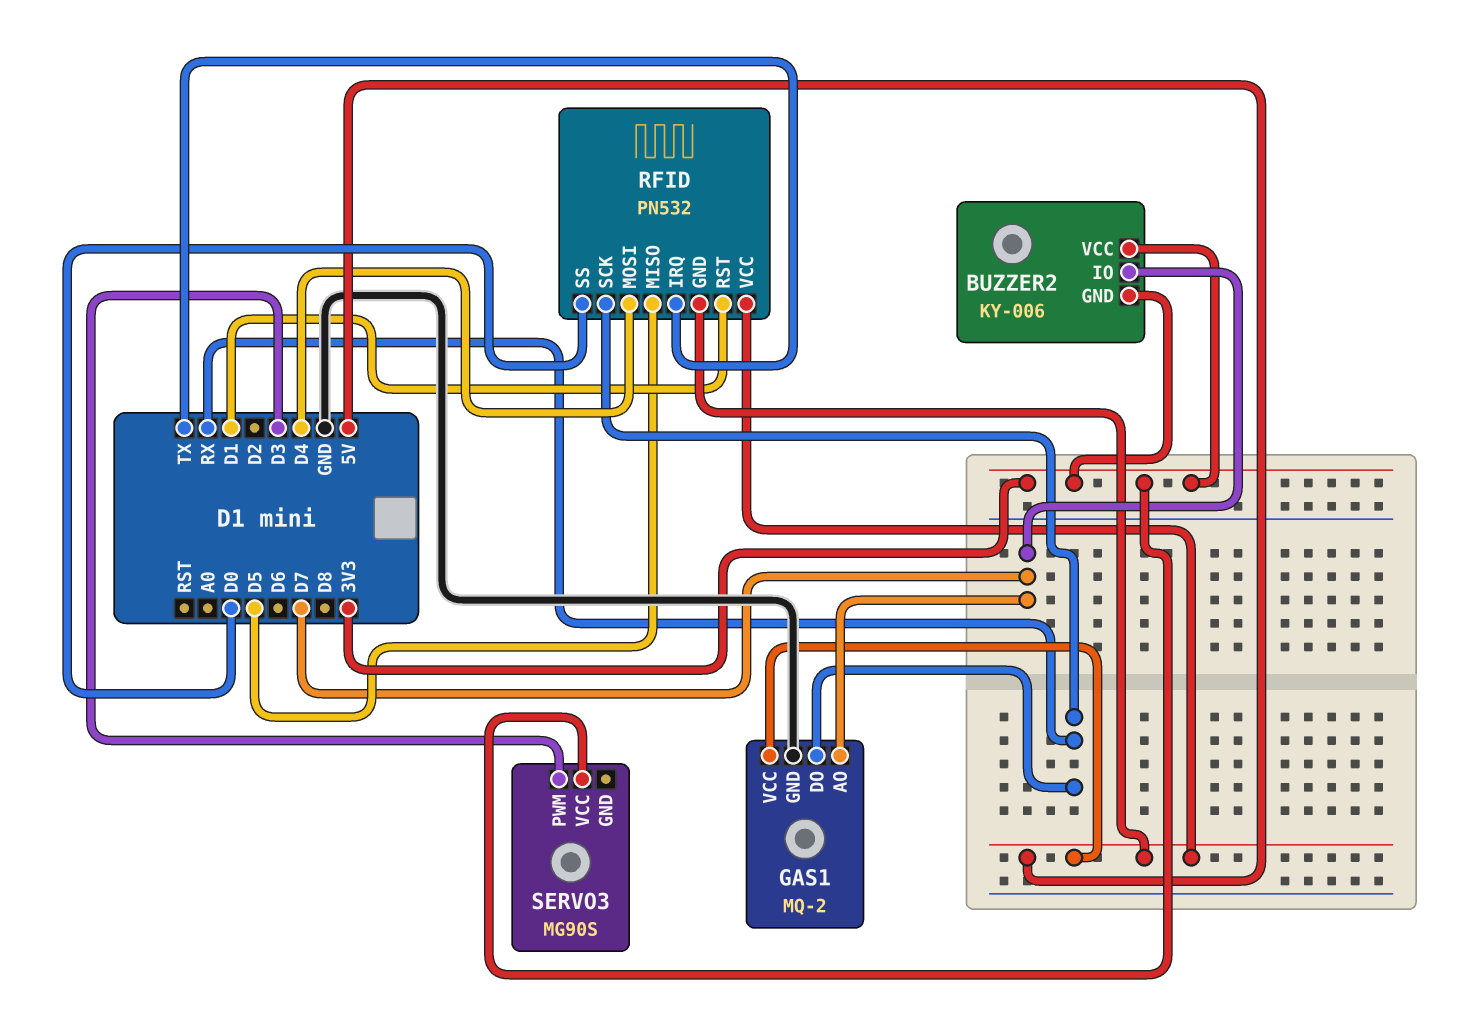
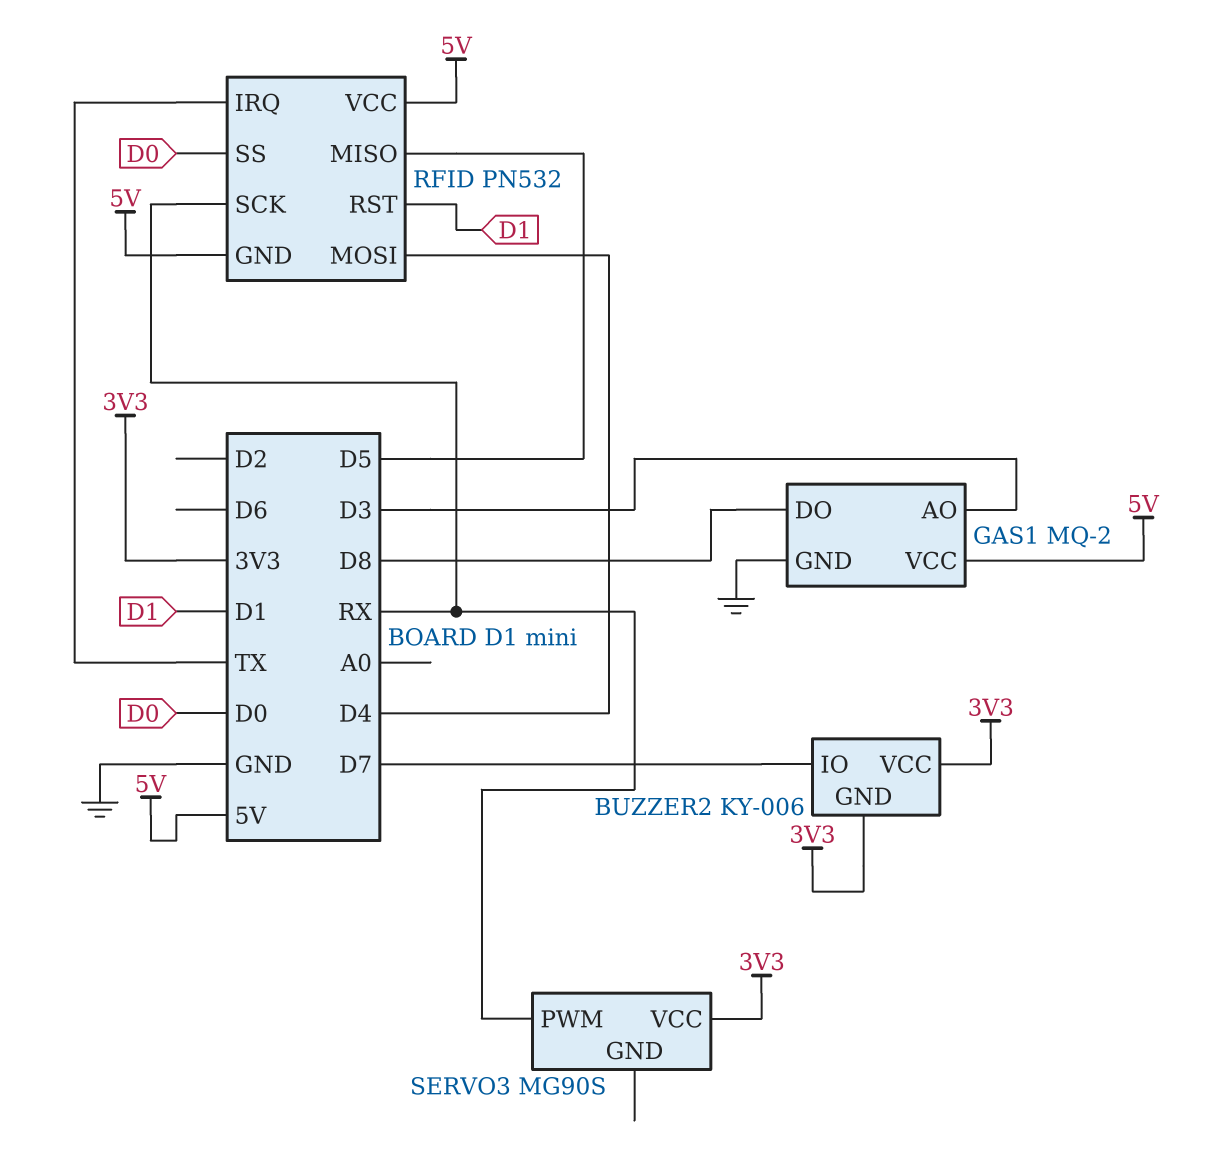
GAS1 pin AO: D7 -> D3
GAS1 pin DO: RX -> D8
SERVO3 pin PWM: D3 -> RX

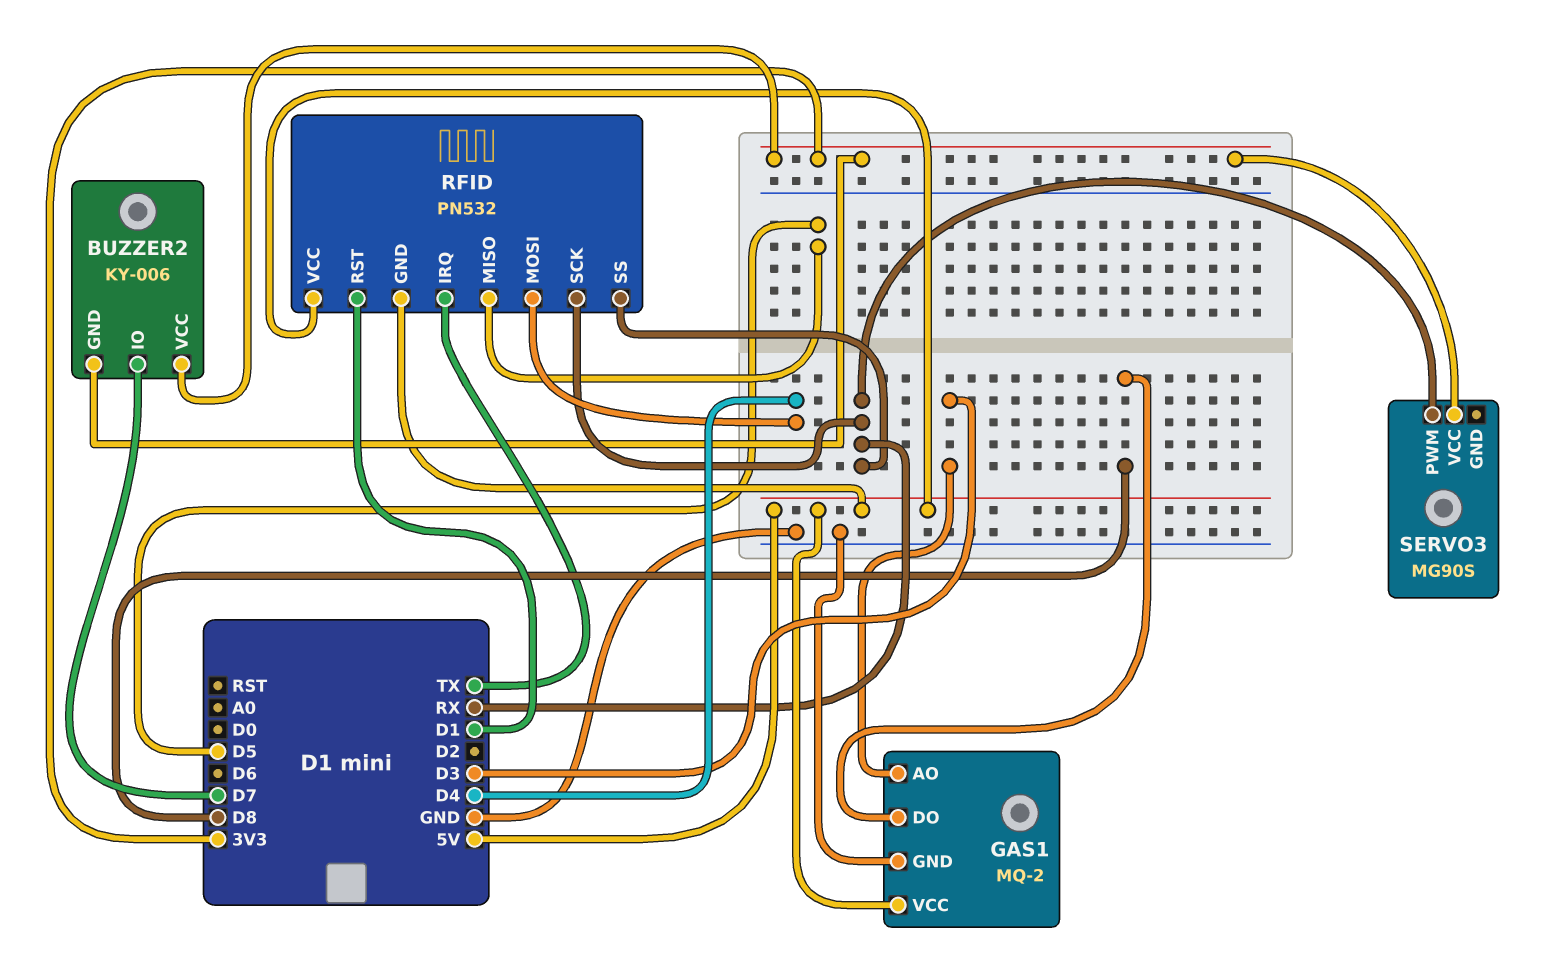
RFID pin SS: D0 -> RX

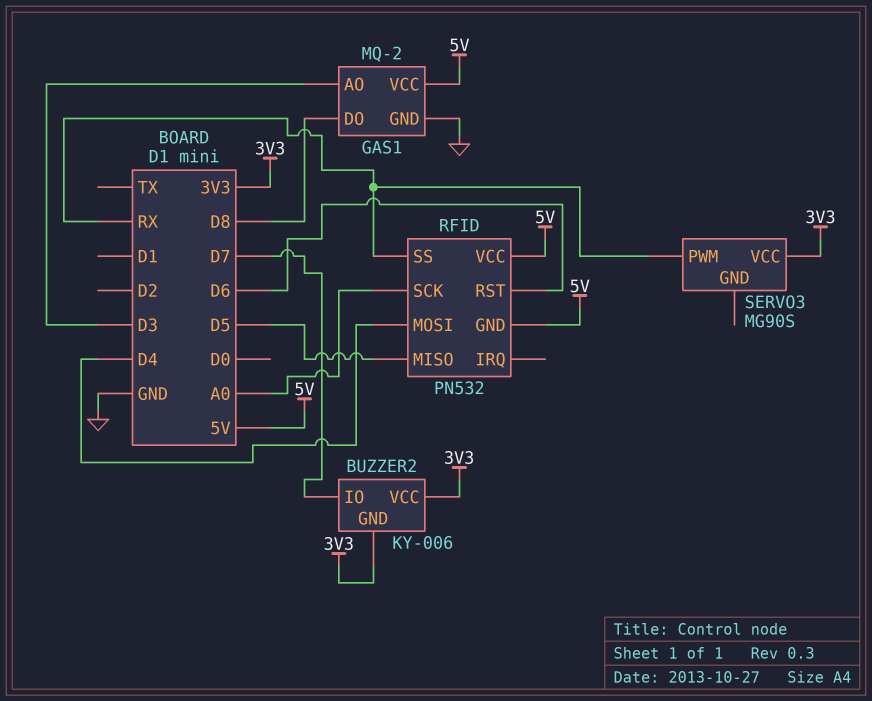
RFID pin IRQ: TX -> none
RFID pin RST: D1 -> D6
RFID pin SCK: RX -> A0

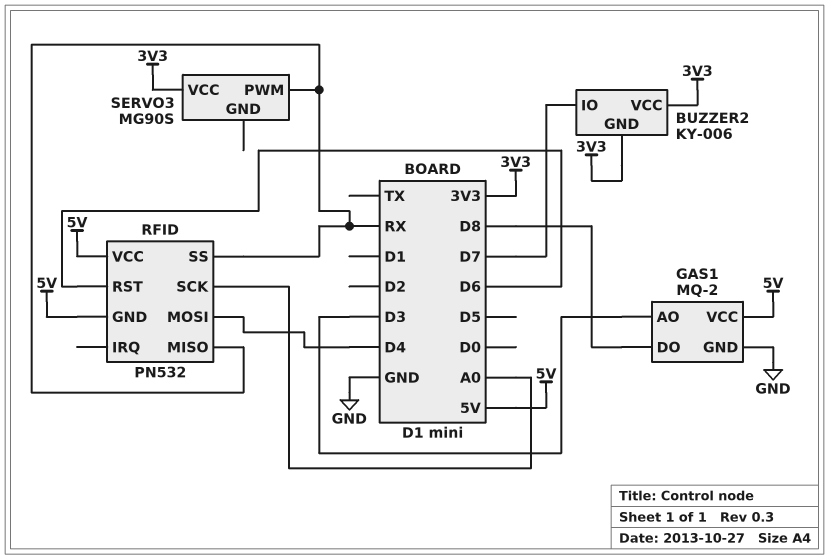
RFID pin MISO: D5 -> RX

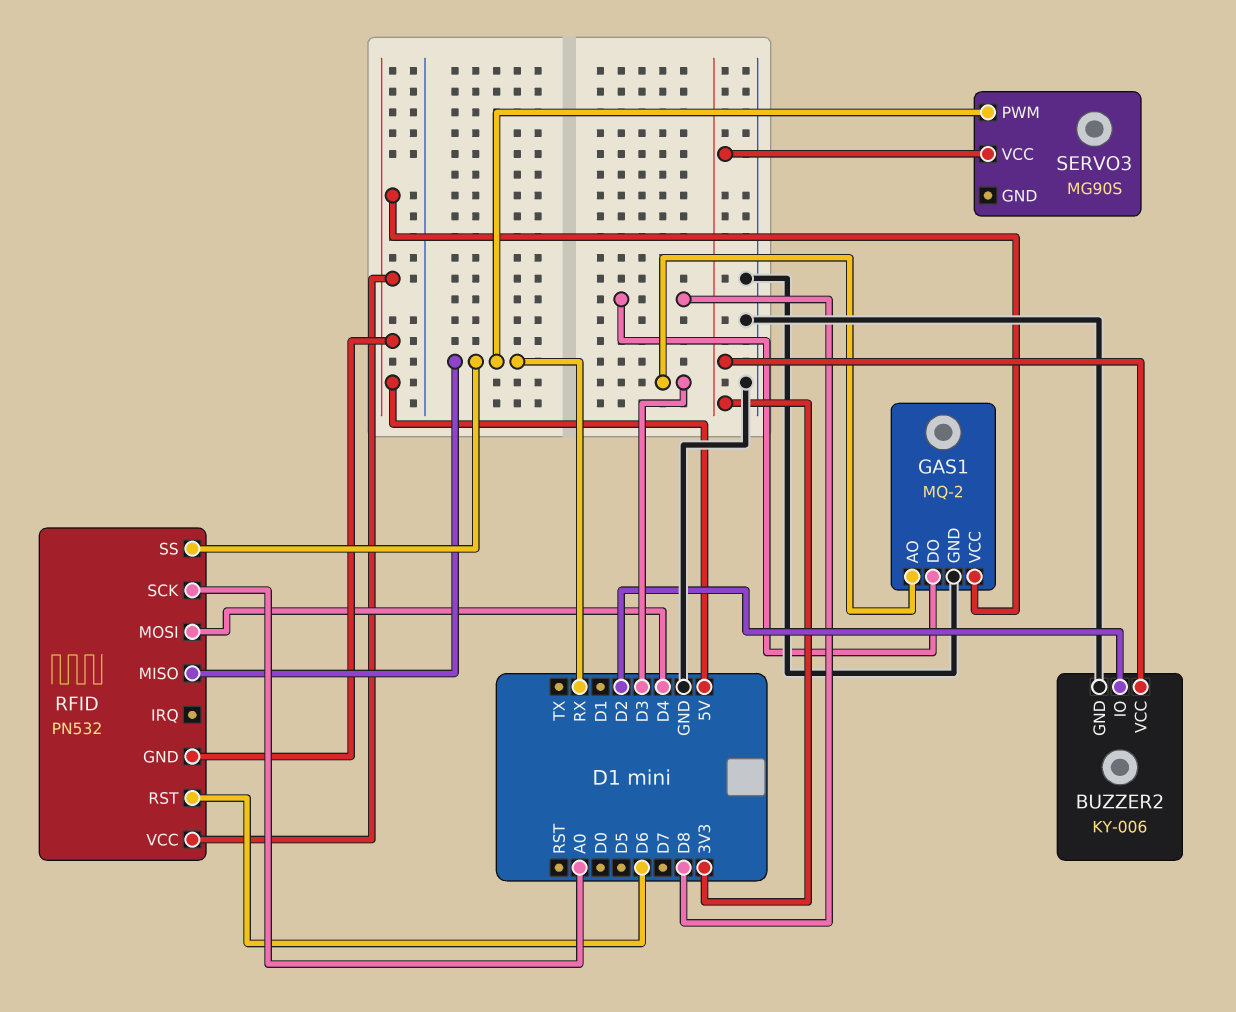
BUZZER2 pin GND: 3V3 -> GND
BUZZER2 pin IO: D7 -> D2

